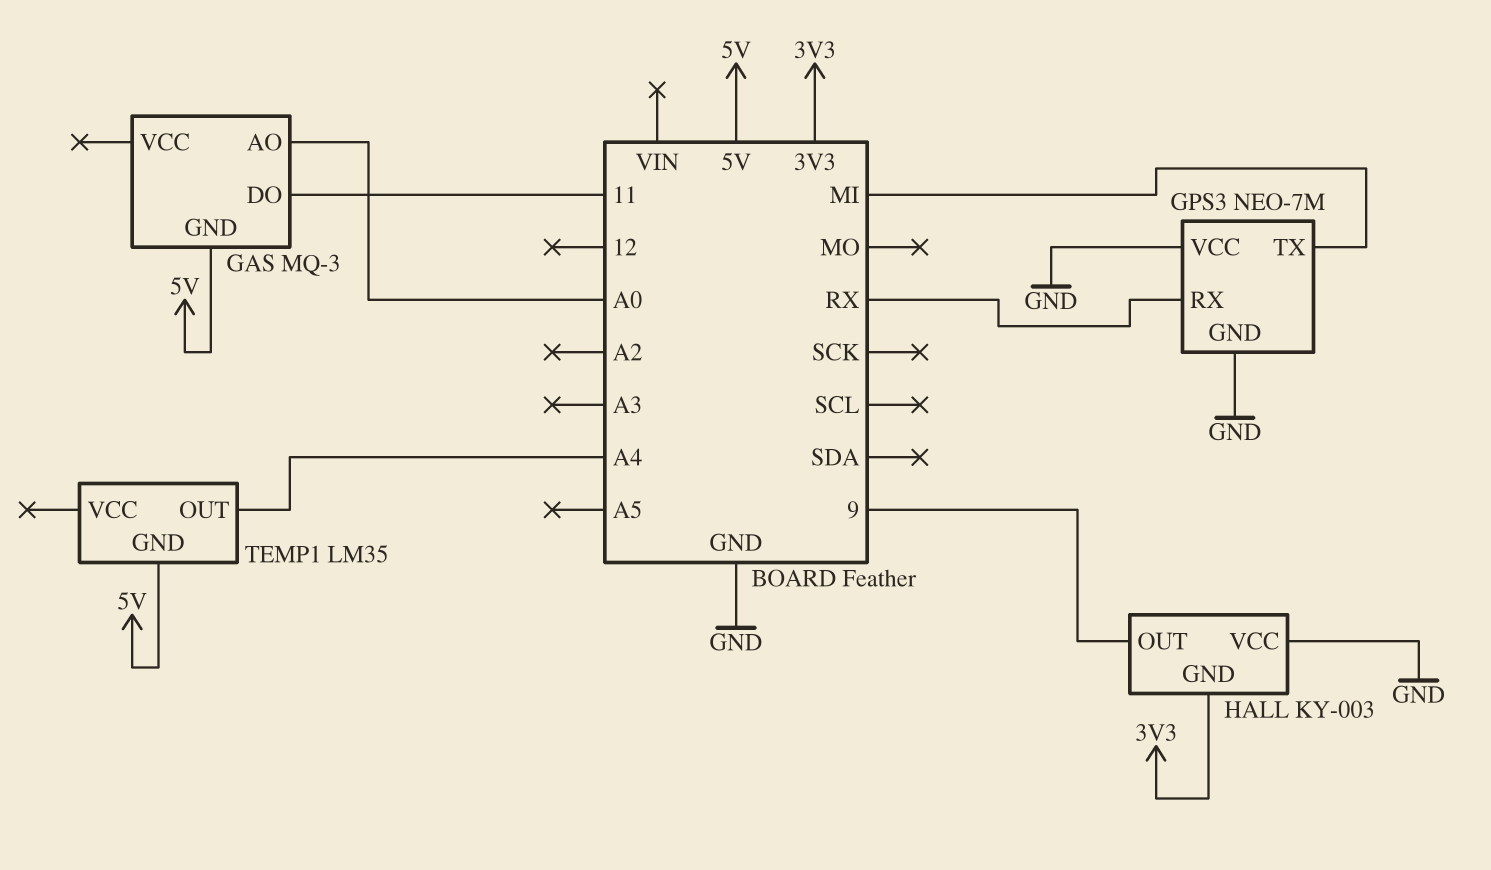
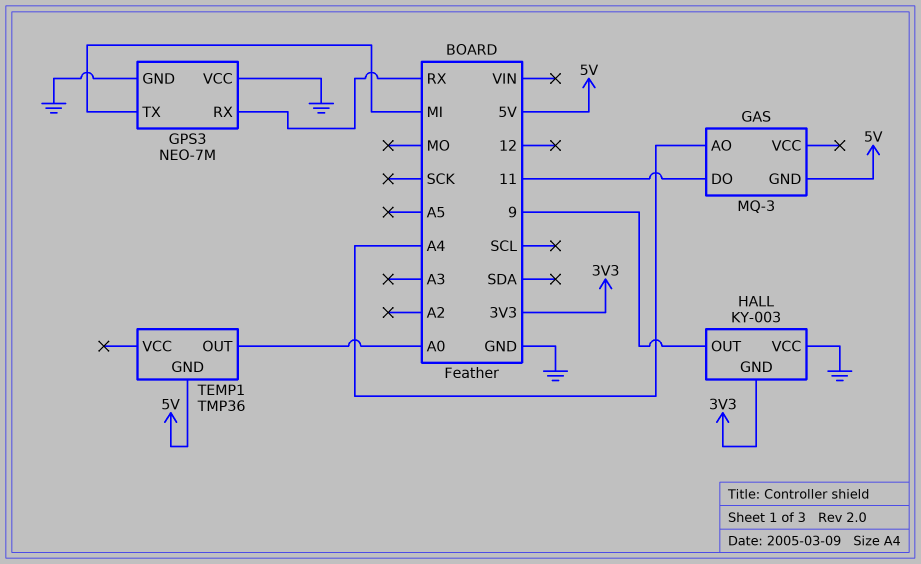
GAS pin AO: A0 -> A4
TEMP1: LM35 -> TMP36
TEMP1 pin OUT: A4 -> A0

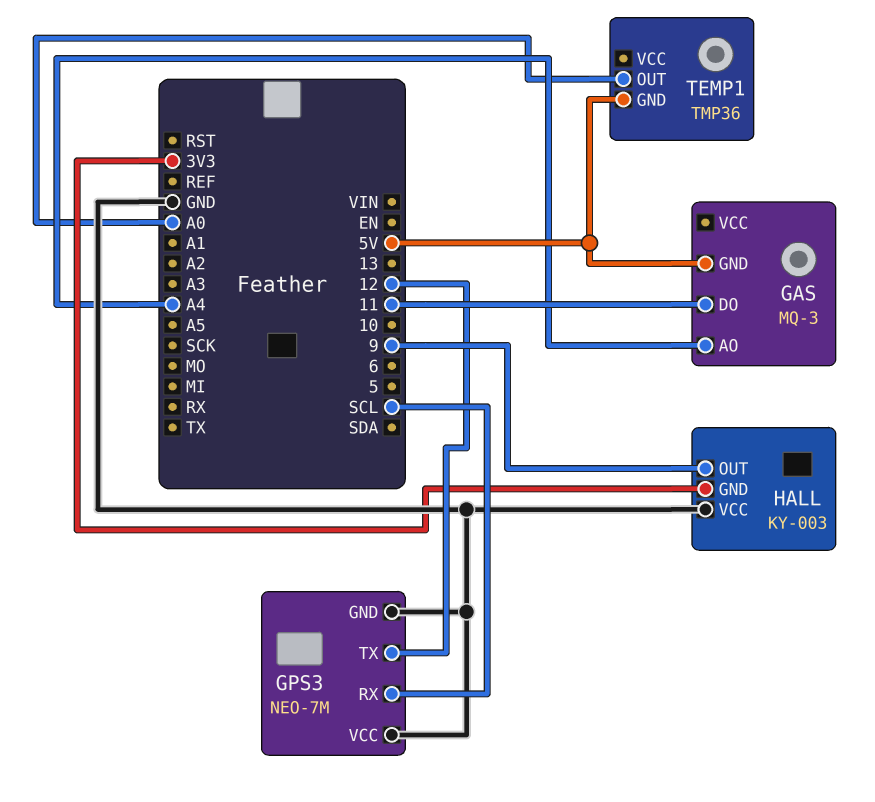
GPS3 pin RX: RX -> SCL
GPS3 pin TX: MI -> 12

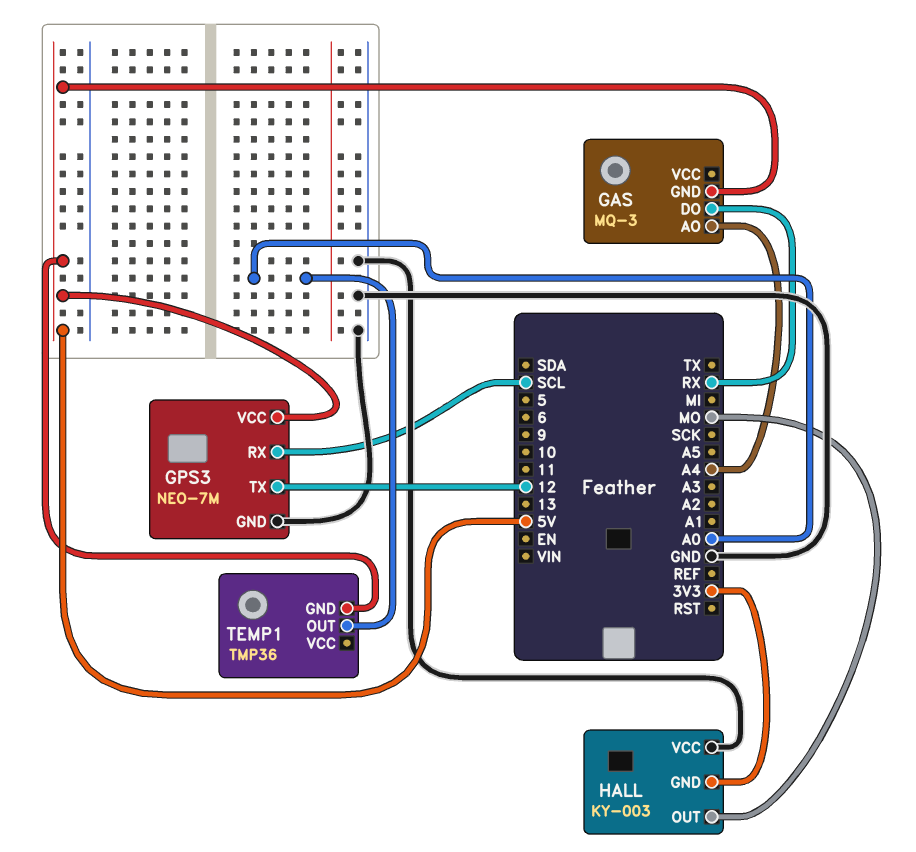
GAS pin DO: 11 -> RX
GPS3 pin VCC: GND -> 5V
HALL pin OUT: 9 -> MO

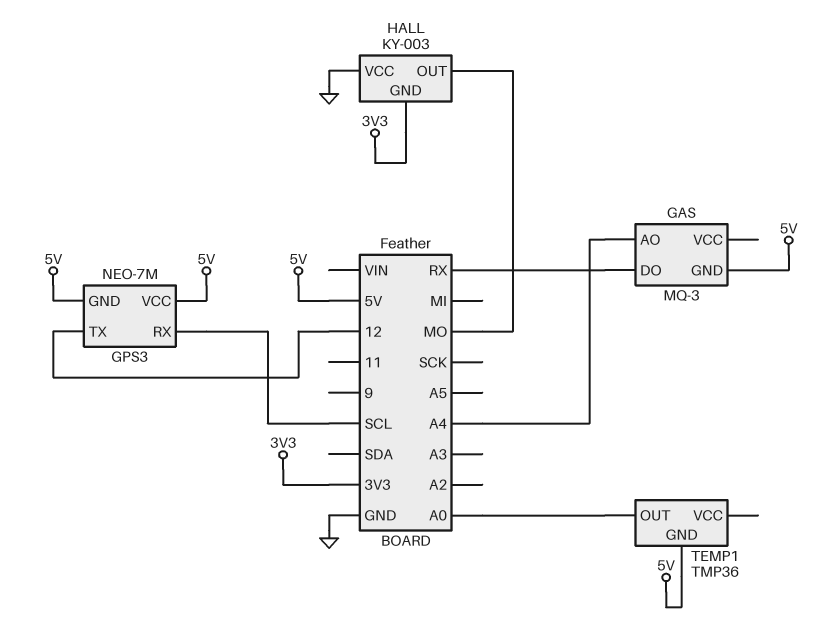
GPS3 pin GND: GND -> 5V

